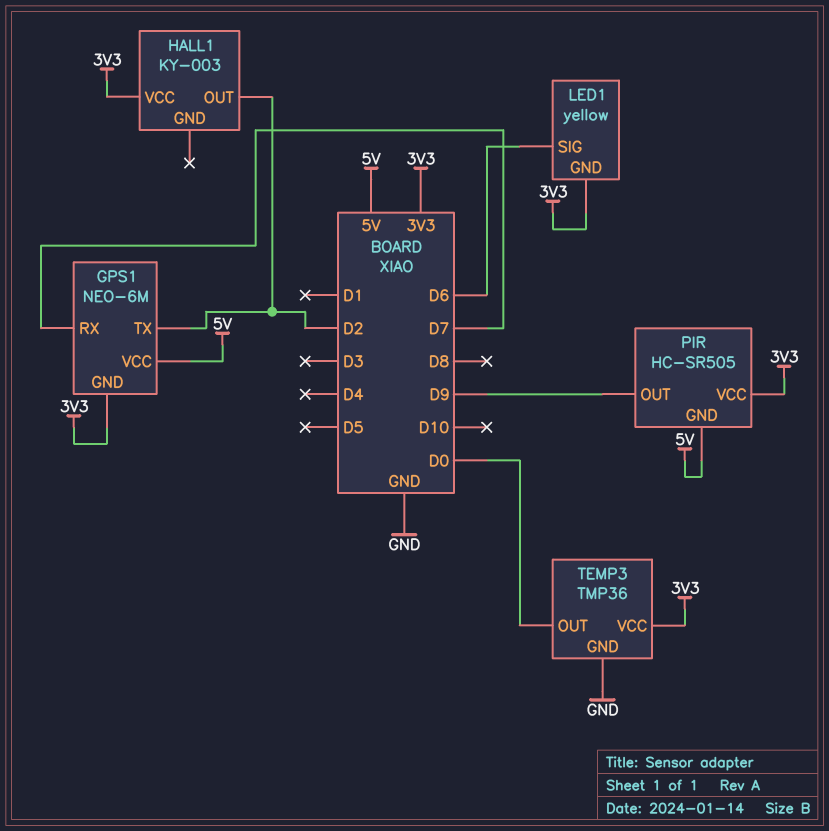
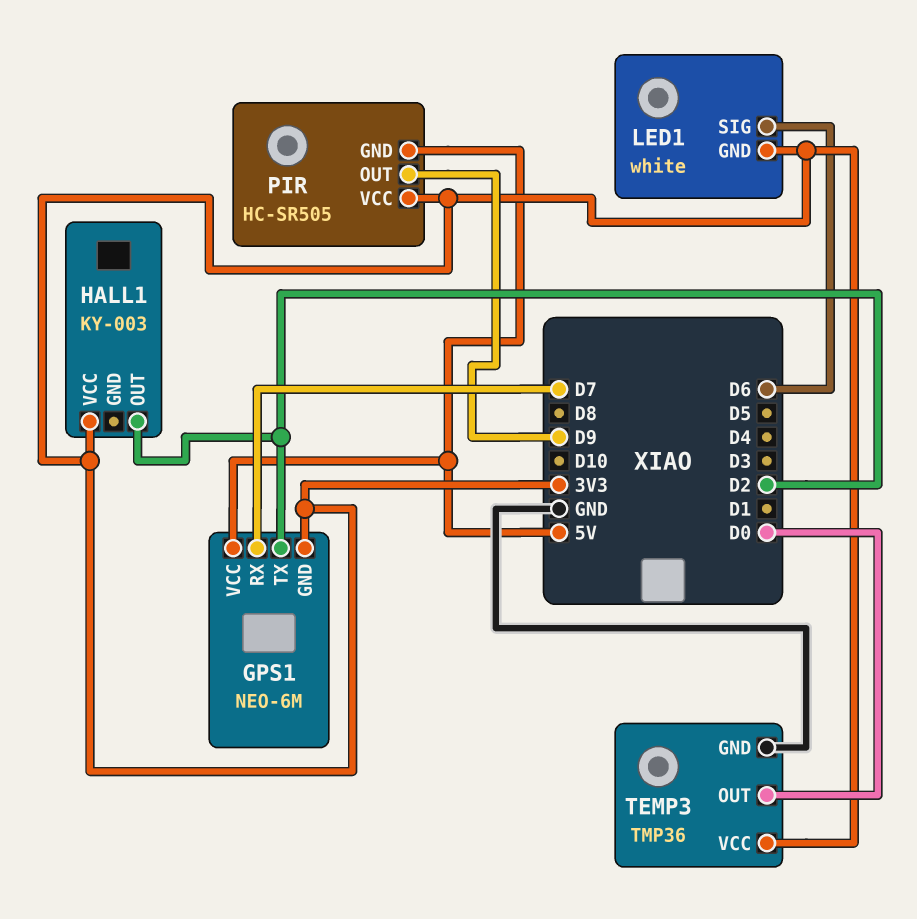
LED1: yellow -> white

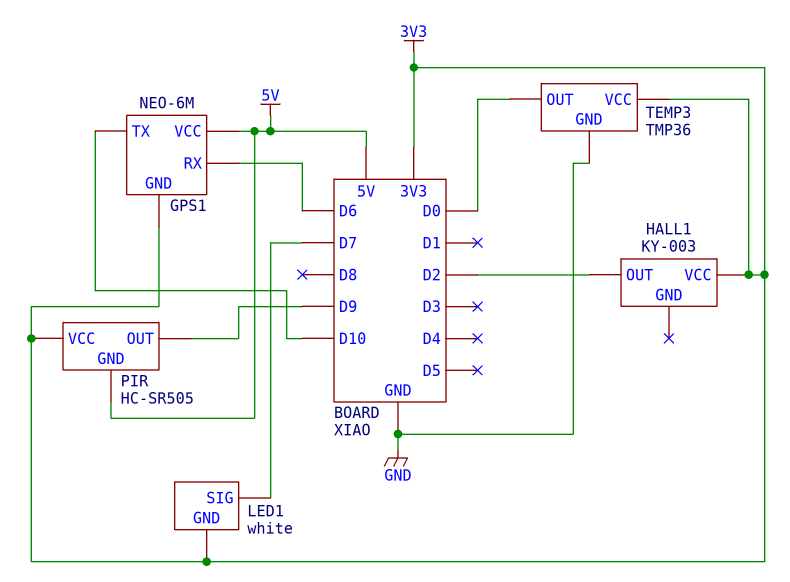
GPS1 pin RX: D7 -> D6
GPS1 pin TX: D2 -> D10
LED1 pin SIG: D6 -> D7

